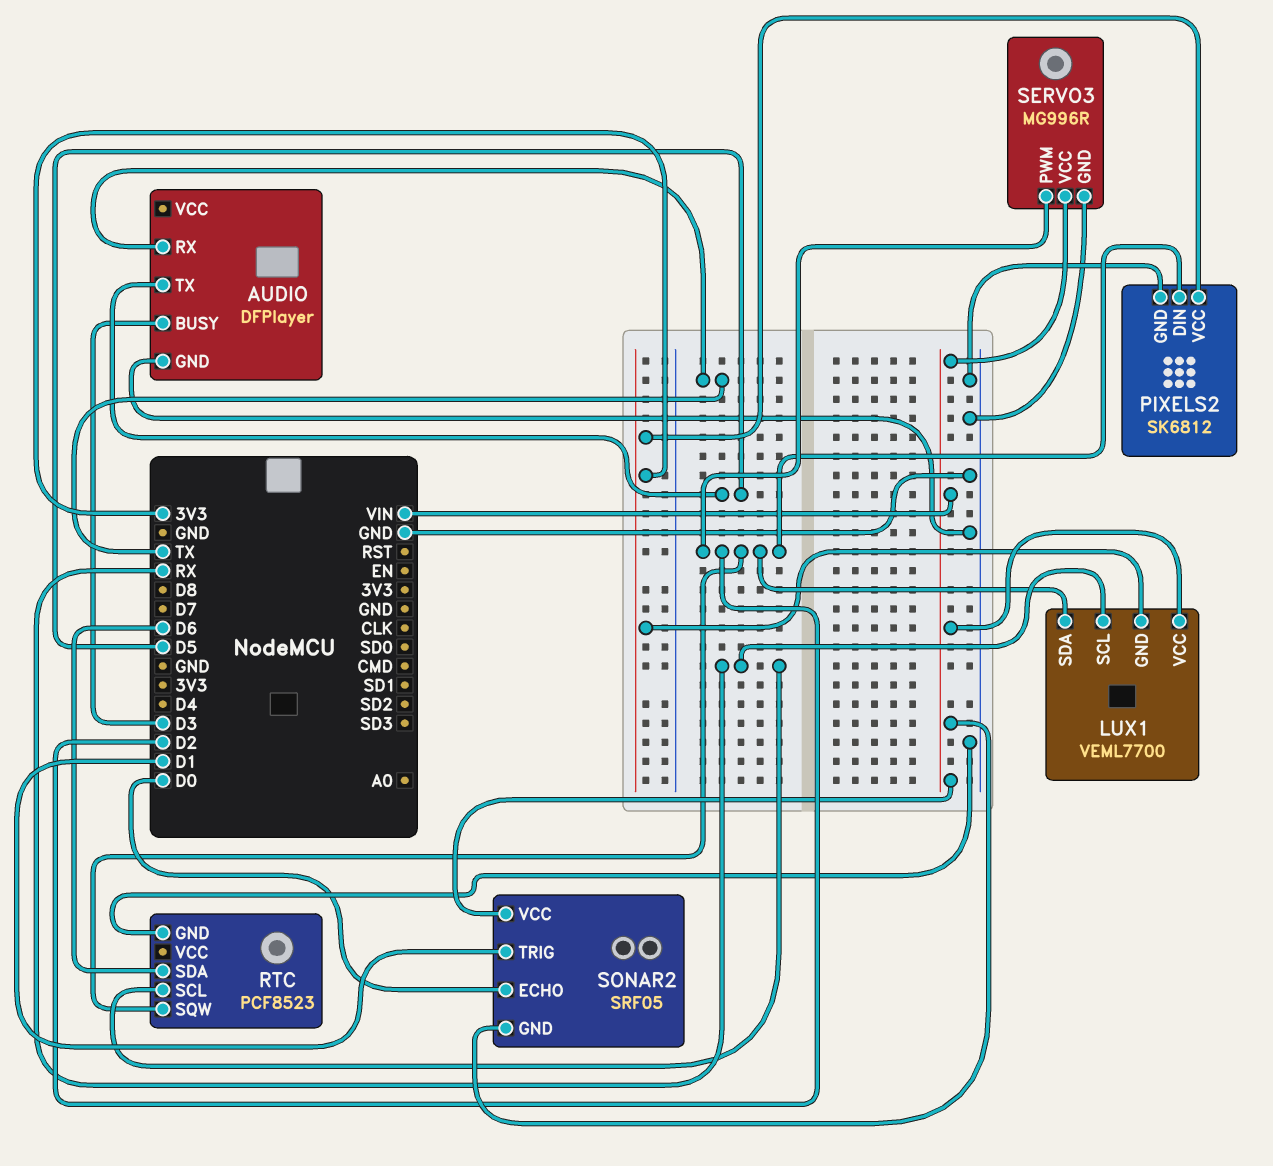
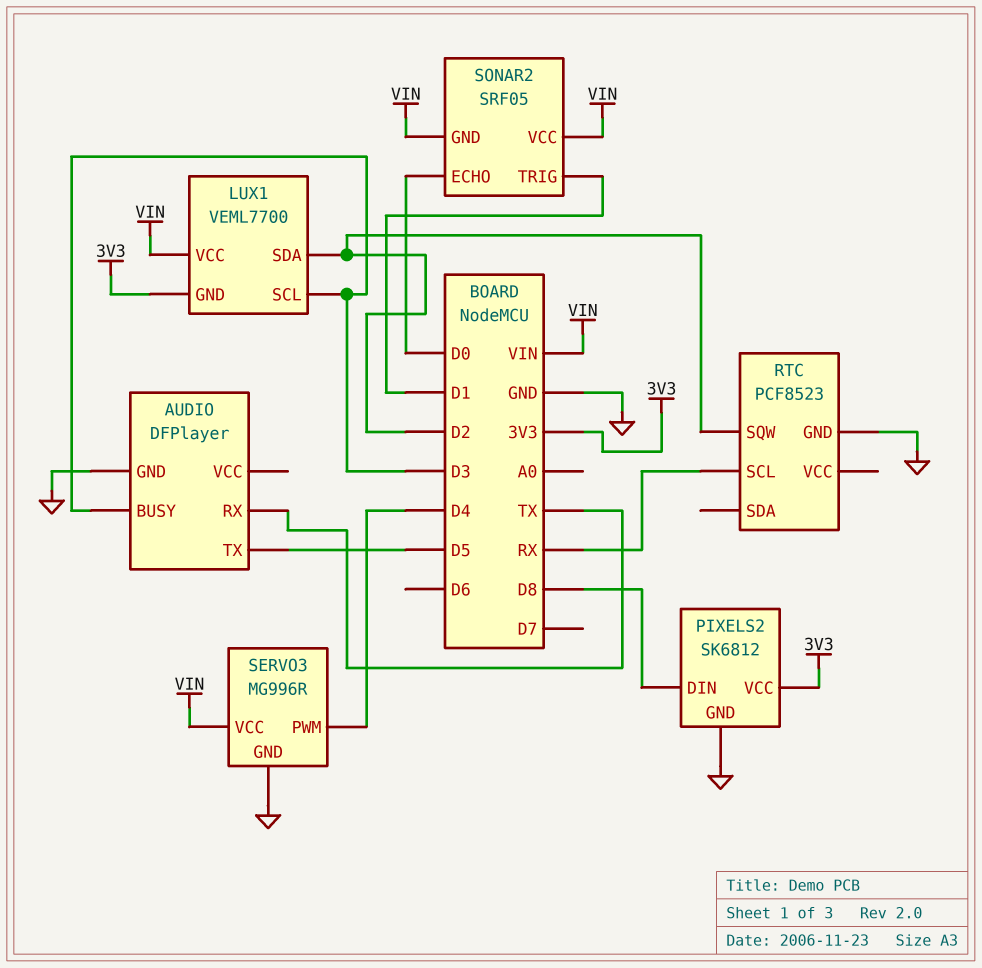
LUX1 pin SCL: RX -> D3
PIXELS2 pin DIN: D2 -> D8
RTC pin SDA: D6 -> none
SERVO3 pin PWM: D2 -> D4

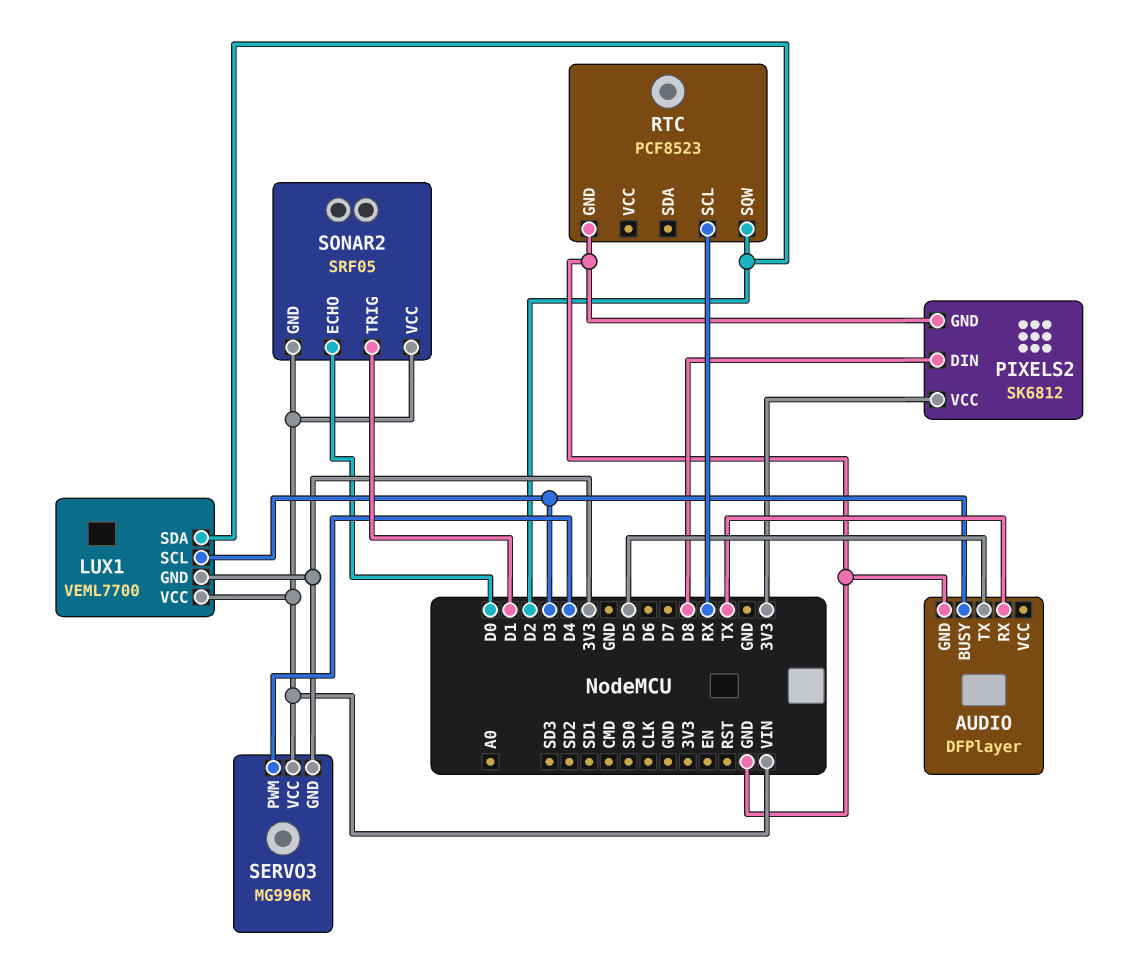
SERVO3 pin GND: GND -> 3V3

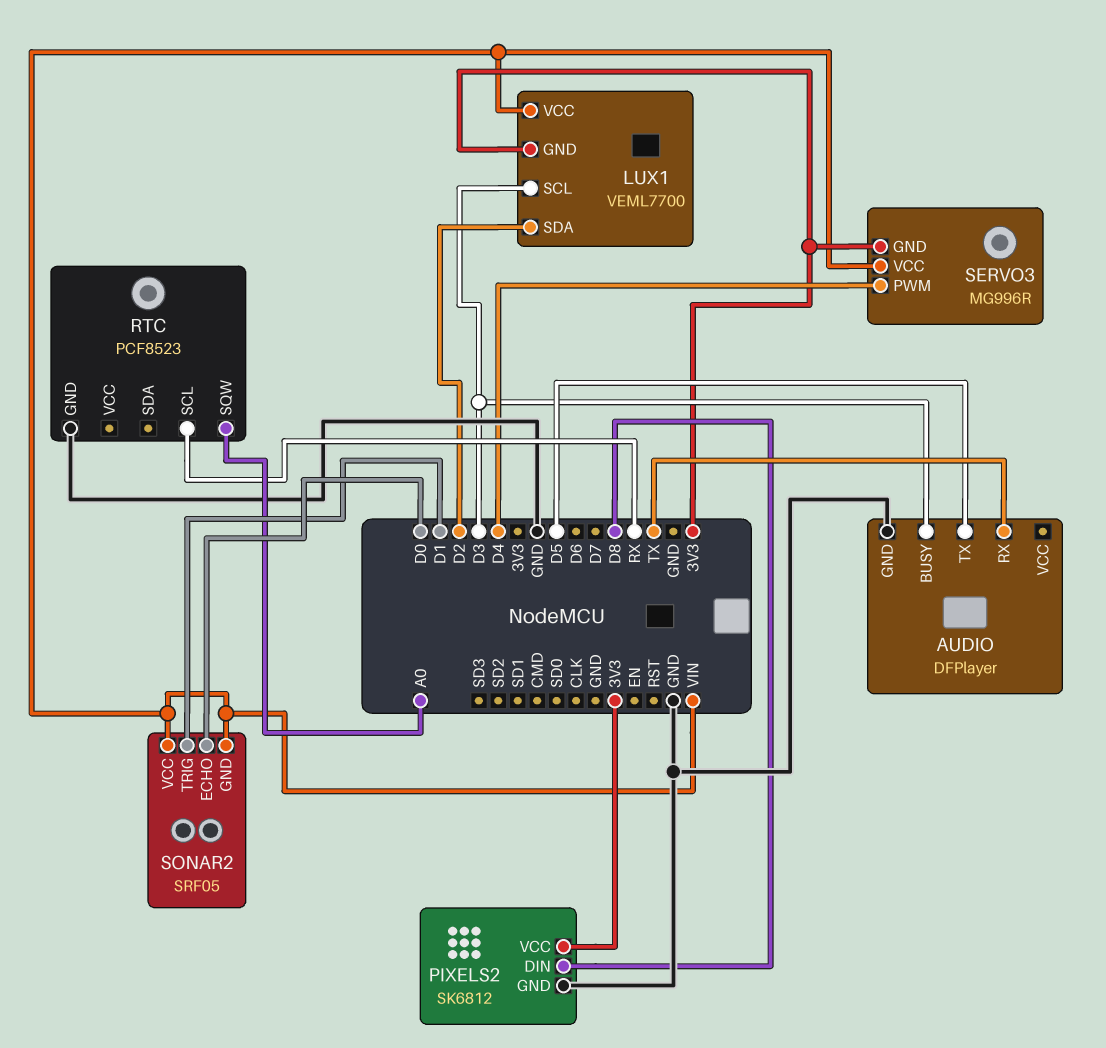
RTC pin SQW: D2 -> A0

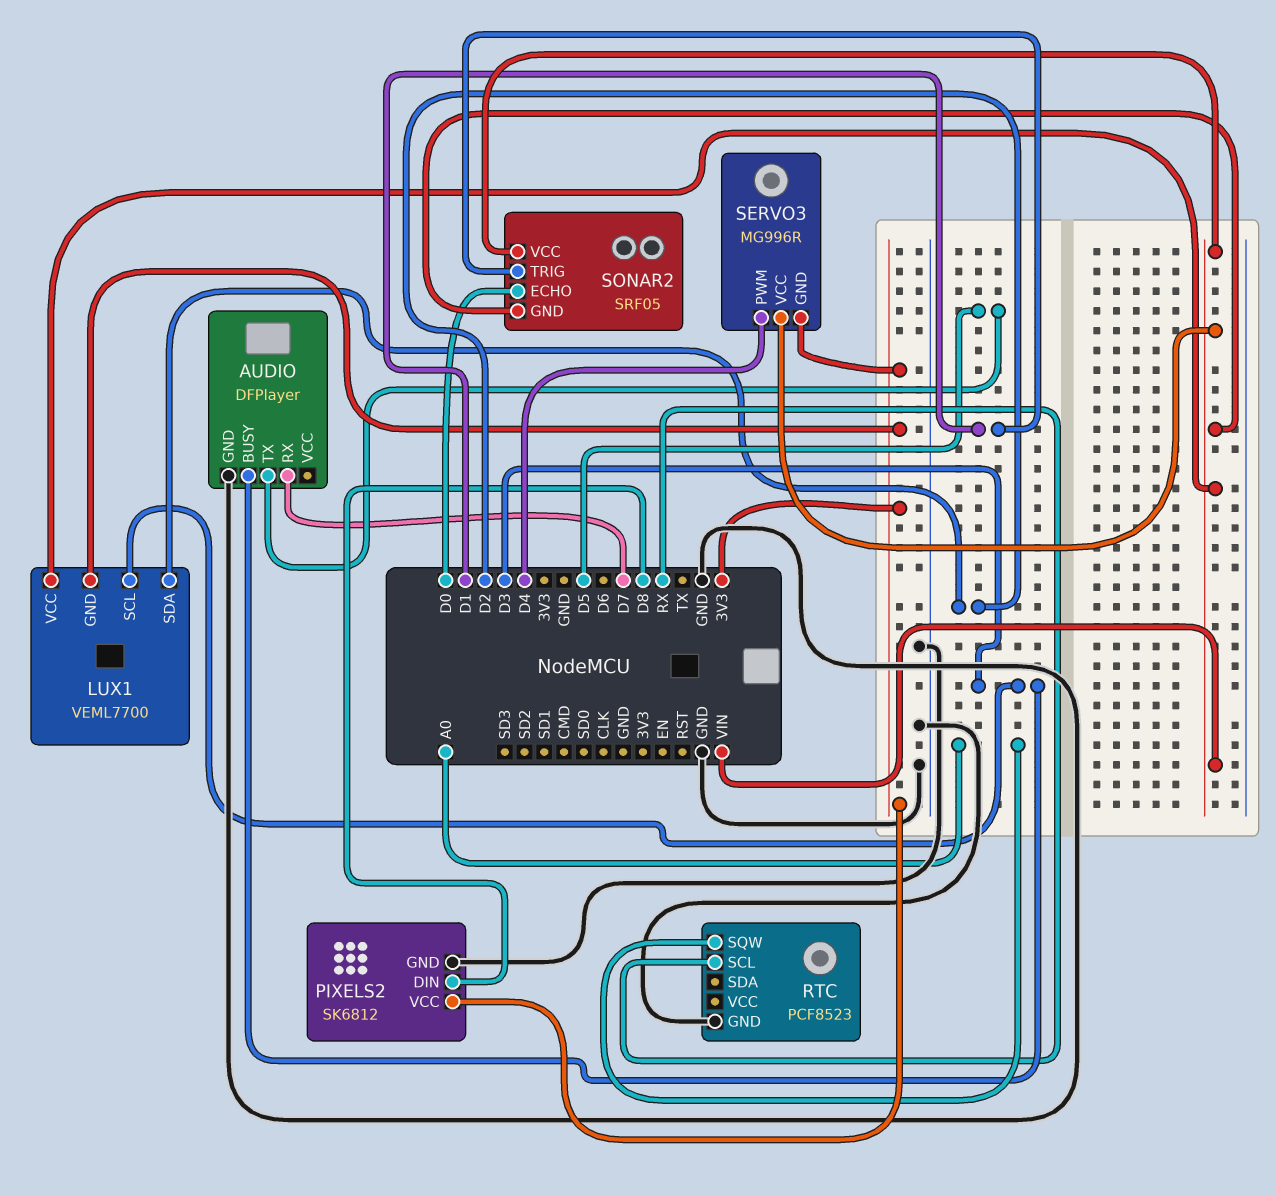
AUDIO pin RX: TX -> D7

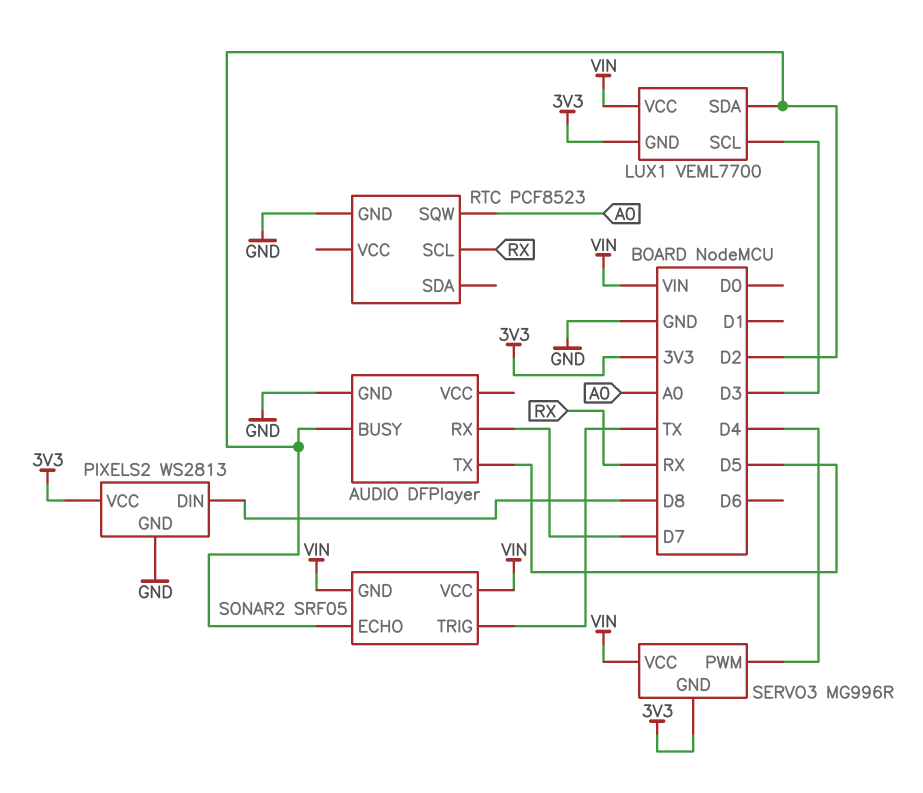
AUDIO pin BUSY: D3 -> D2
PIXELS2: SK6812 -> WS2813
SONAR2 pin ECHO: D0 -> D2
SONAR2 pin TRIG: D1 -> TX

